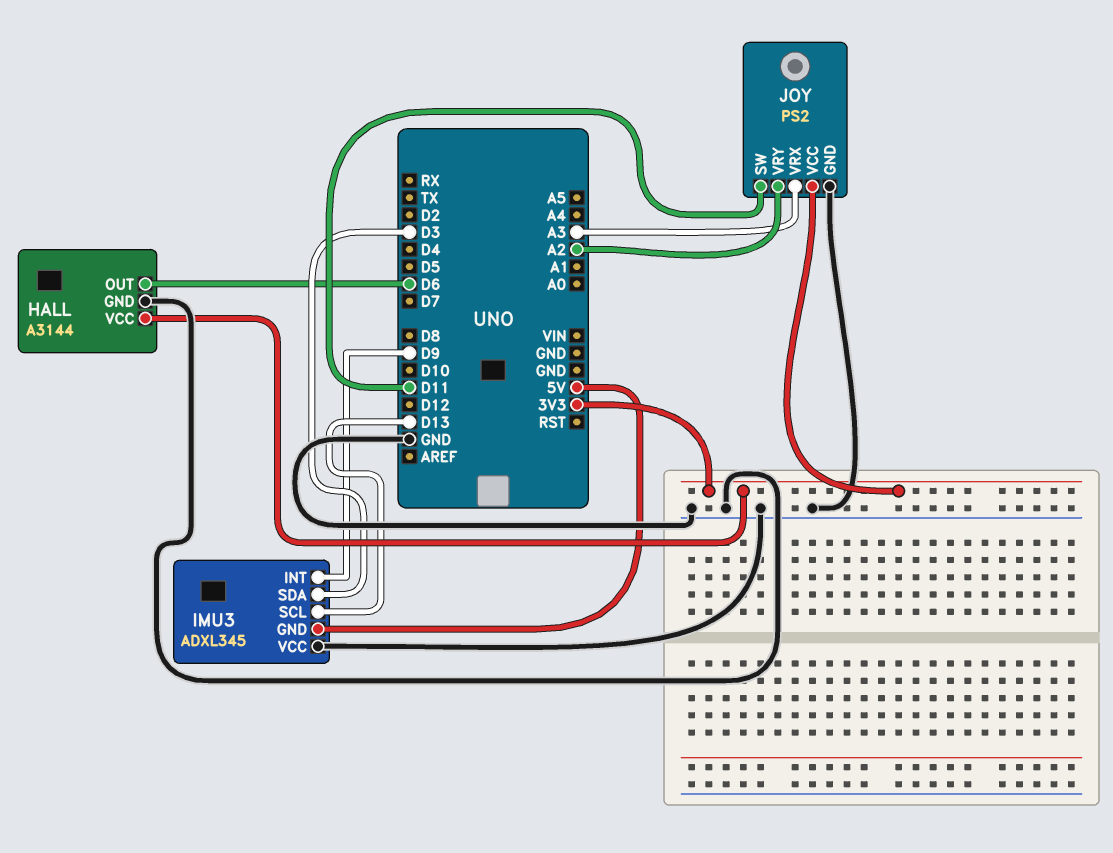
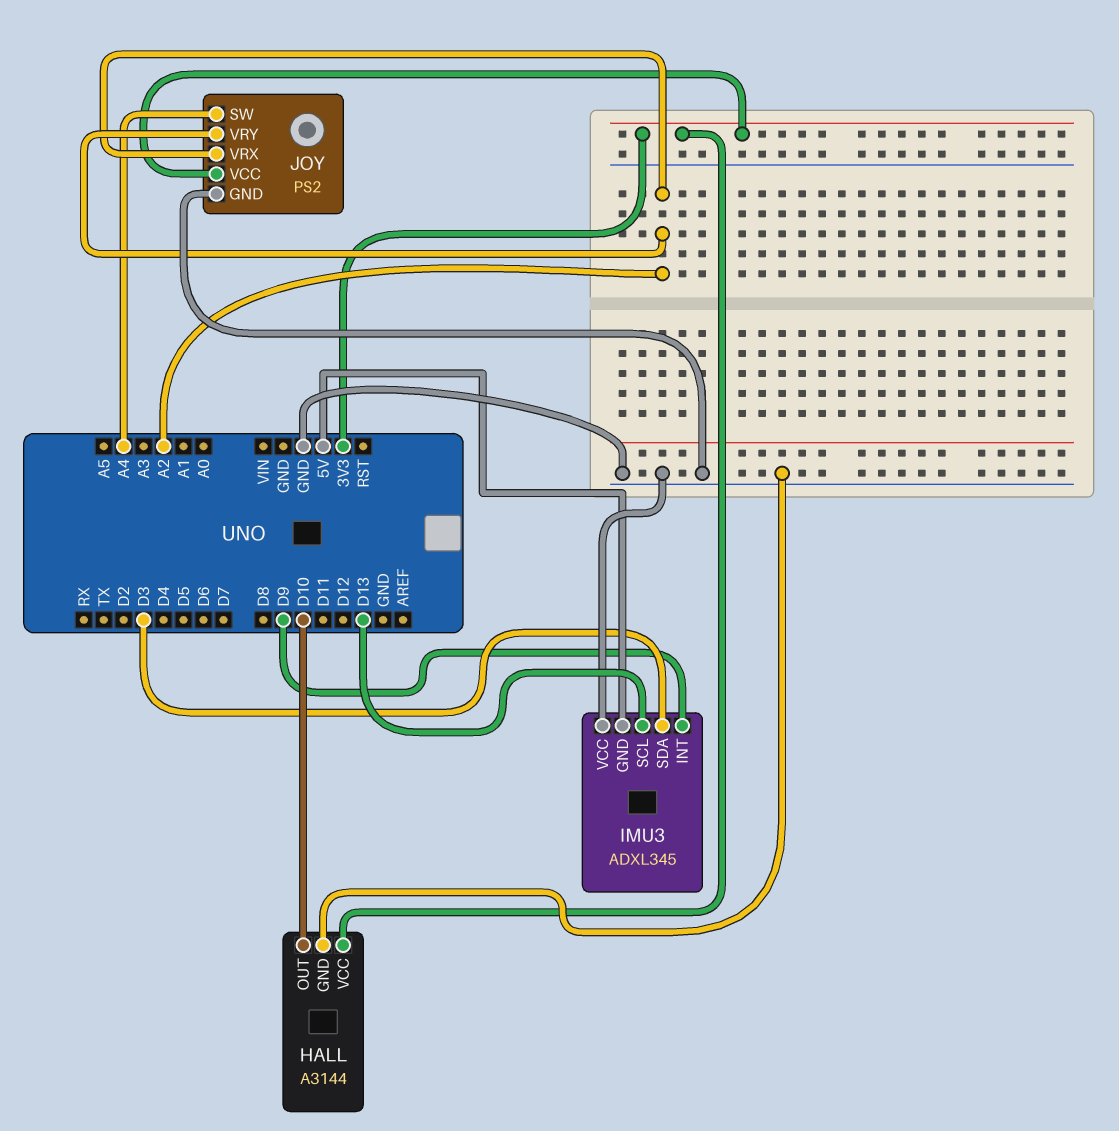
HALL pin OUT: D6 -> D10
JOY pin SW: D11 -> A4
JOY pin VRX: A3 -> A2

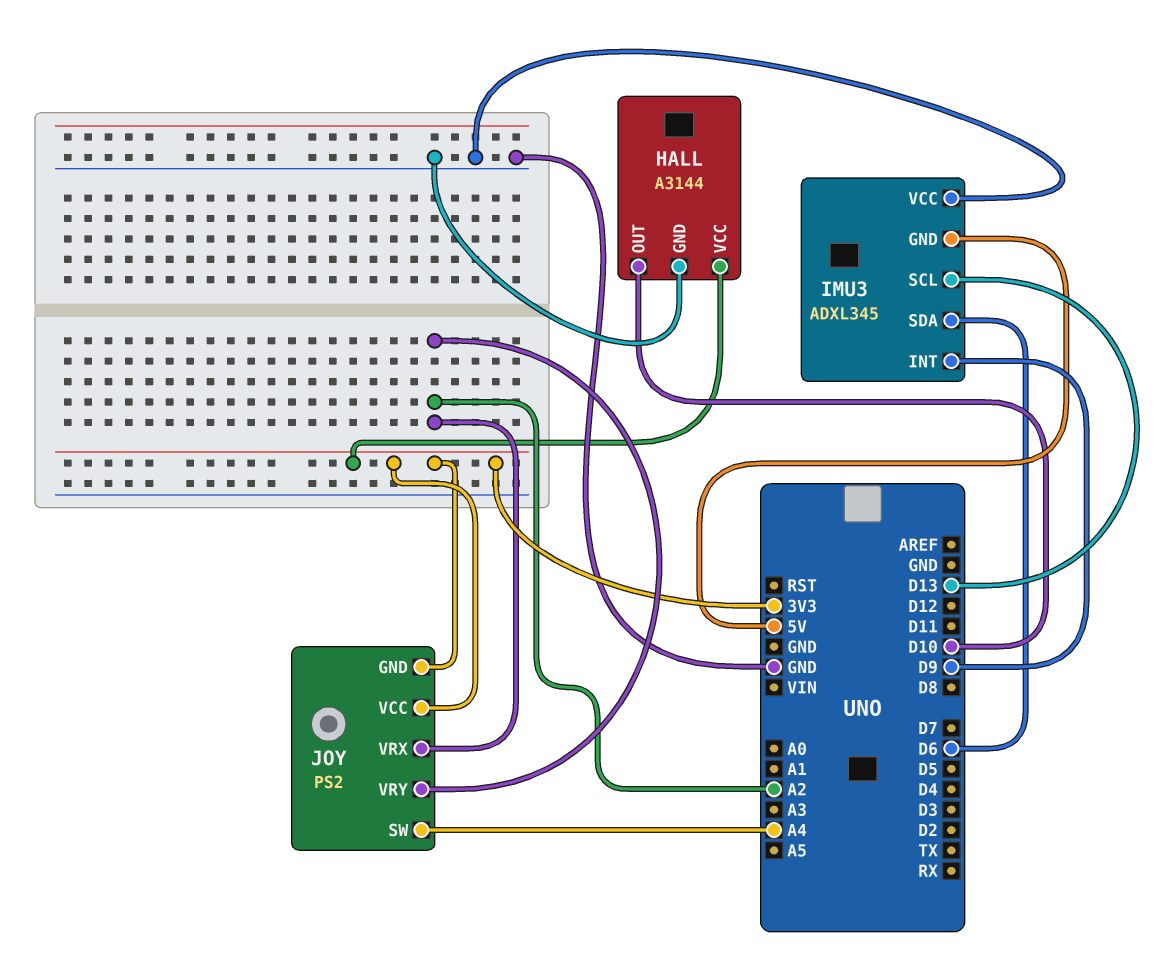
IMU3 pin SDA: D3 -> D6
JOY pin GND: GND -> 3V3

